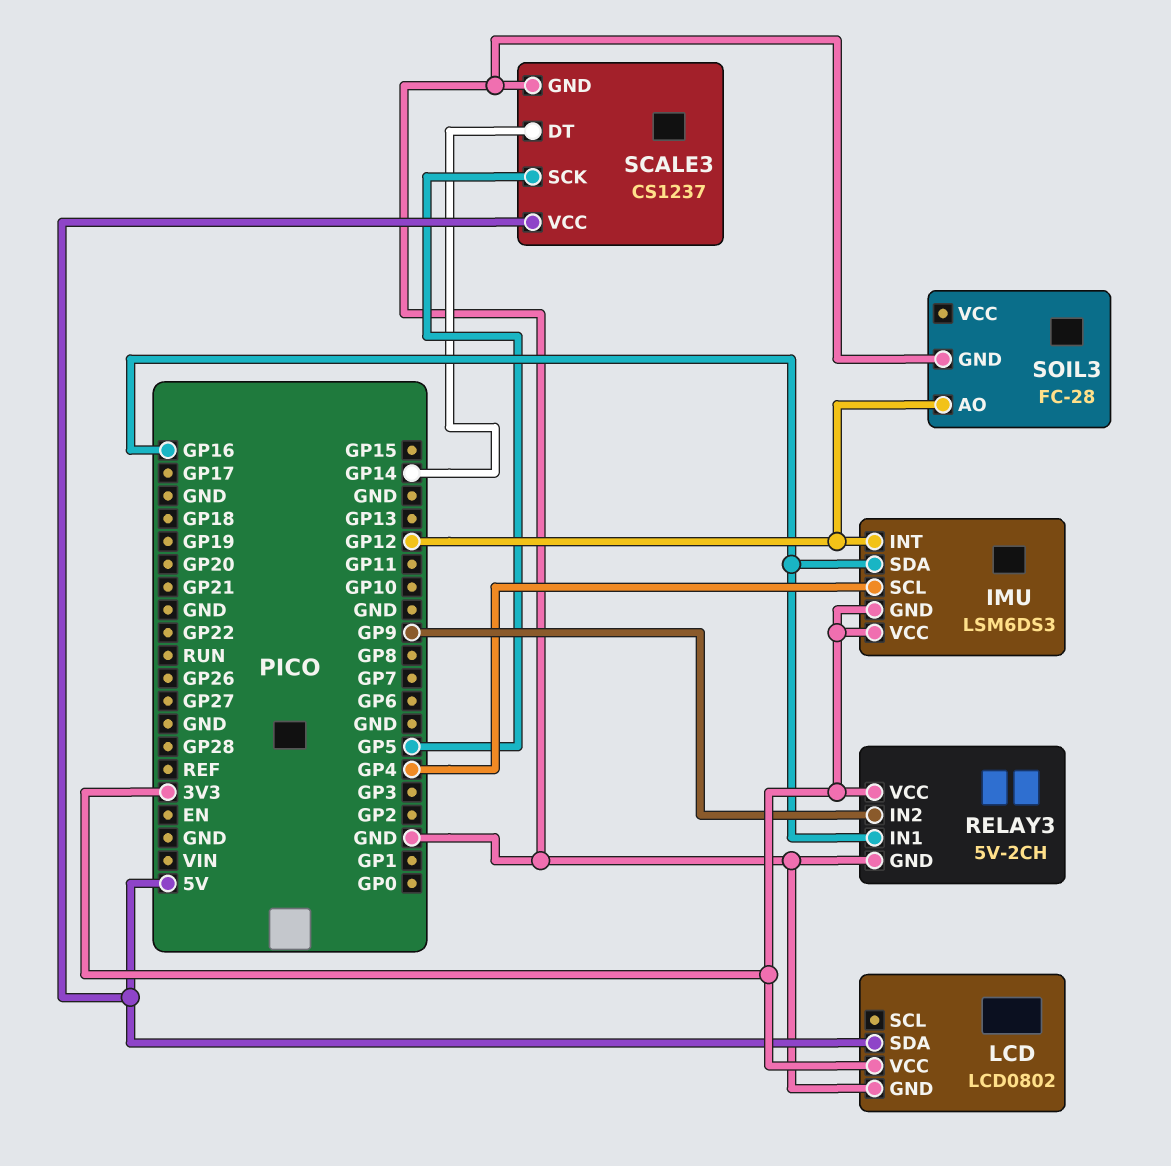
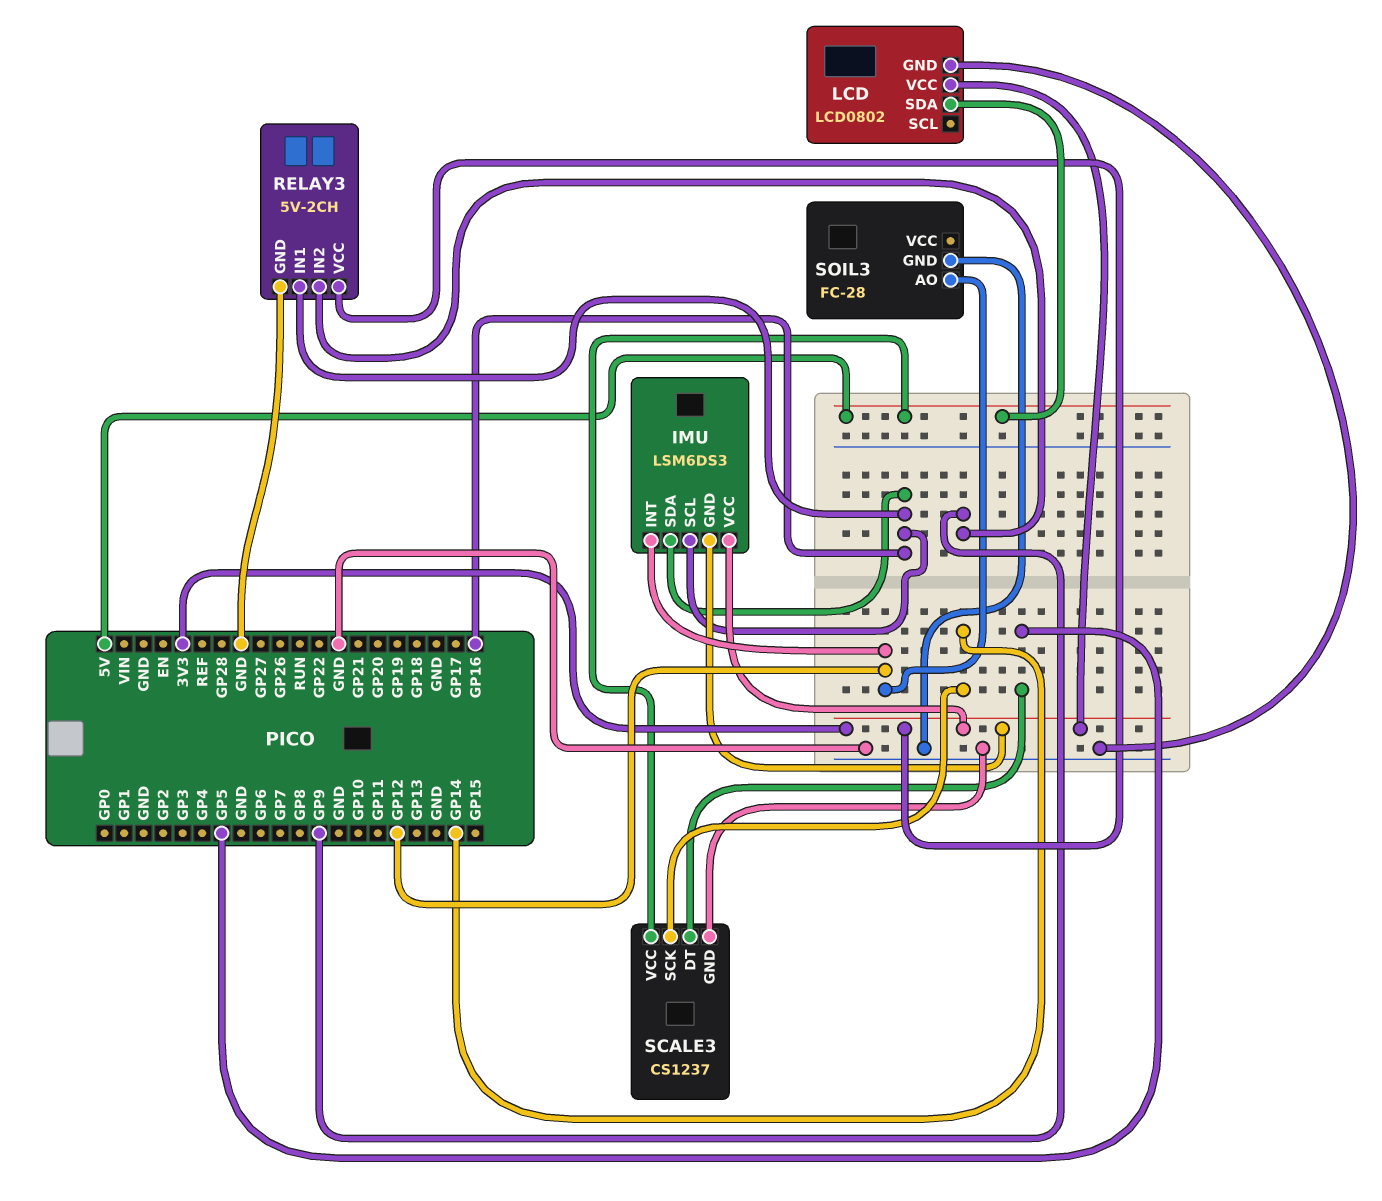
IMU pin SCL: GP4 -> GP16
SCALE3 pin DT: GP14 -> GP5
SCALE3 pin SCK: GP5 -> GP14

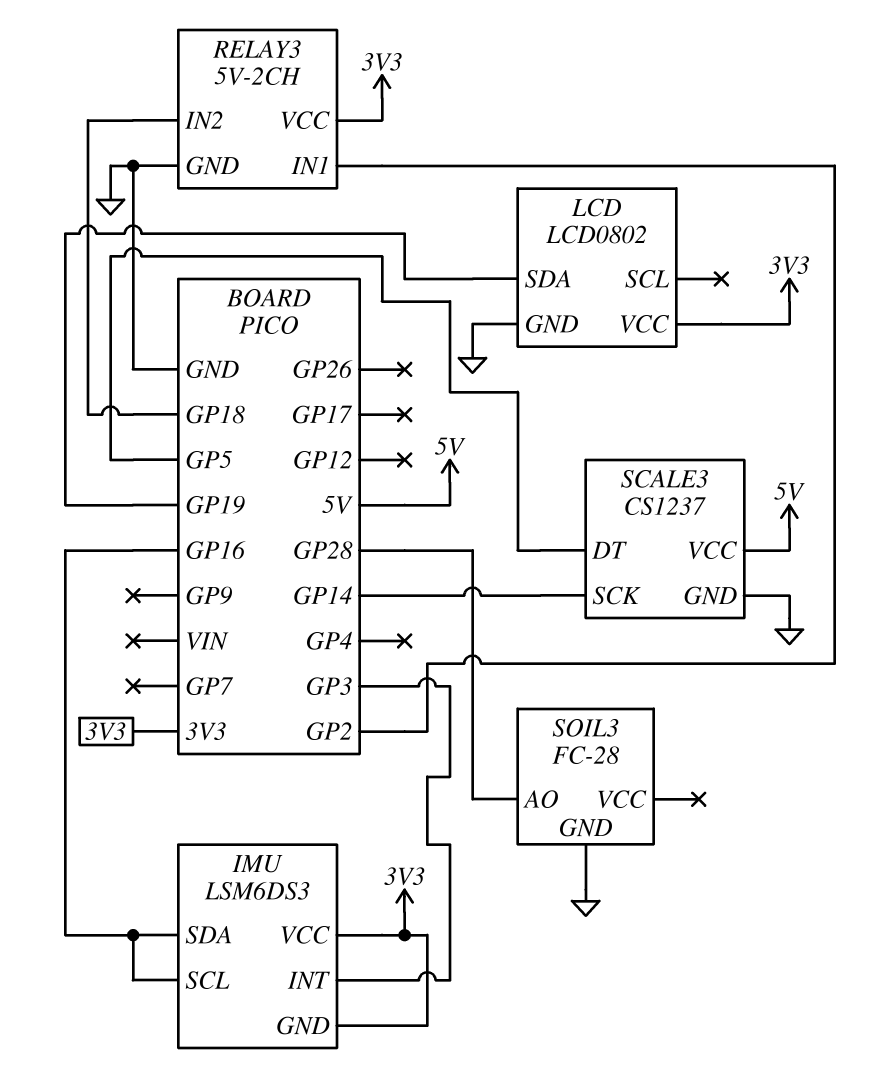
IMU pin INT: GP12 -> GP3
LCD pin SDA: 5V -> GP19
RELAY3 pin IN1: GP16 -> GP2
RELAY3 pin IN2: GP9 -> GP18
SOIL3 pin AO: GP12 -> GP28

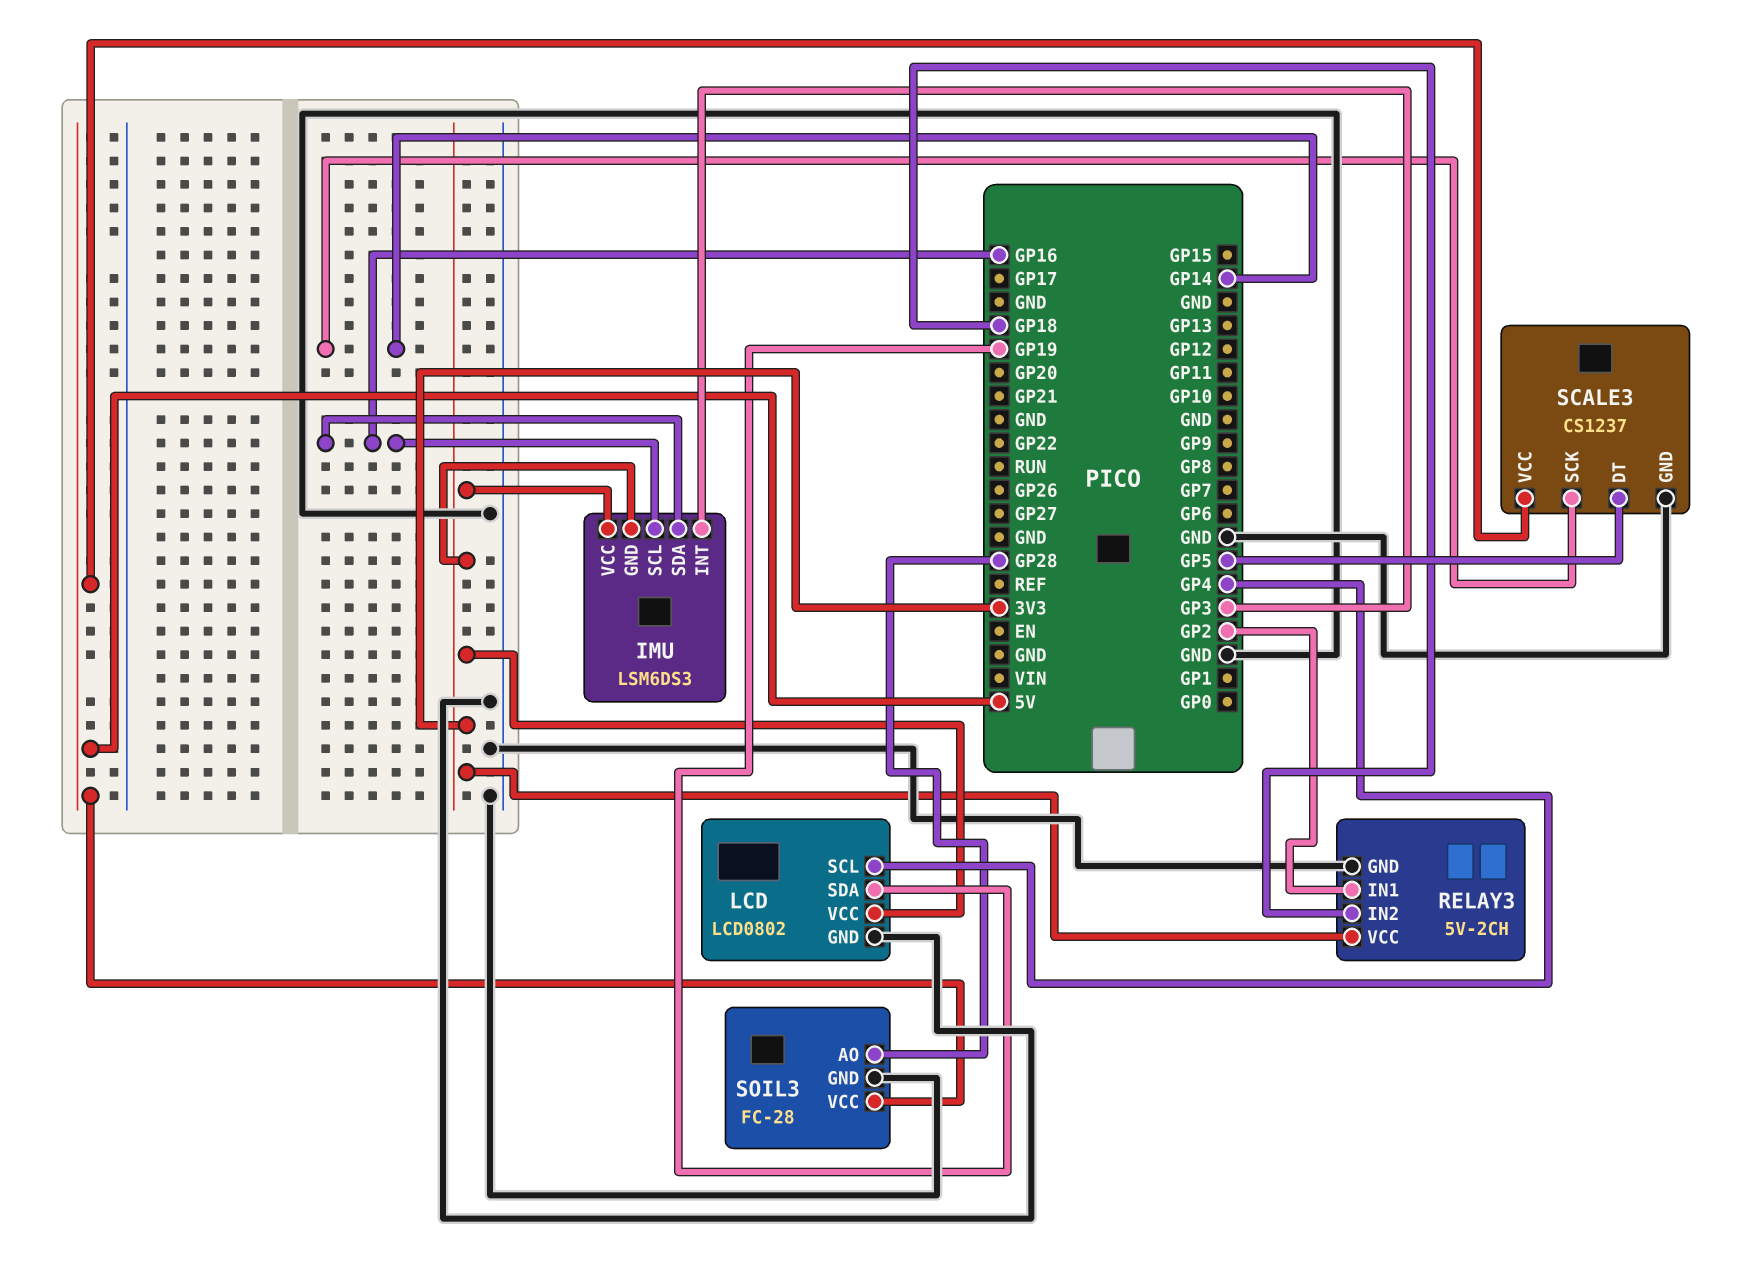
LCD pin SCL: none -> GP4
SOIL3 pin VCC: none -> 5V

